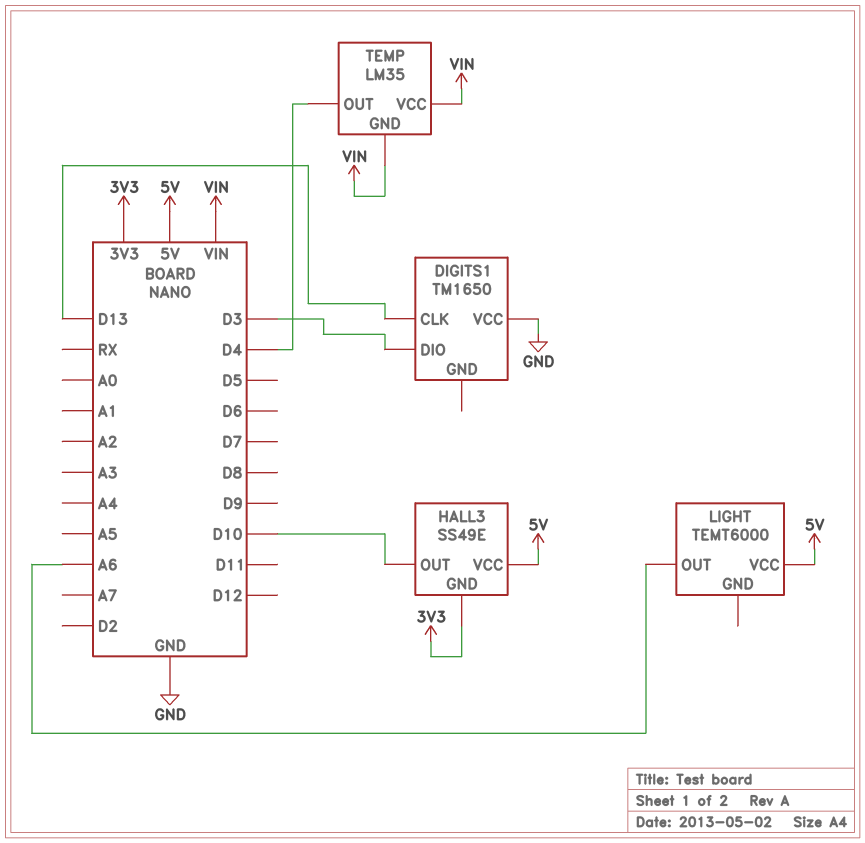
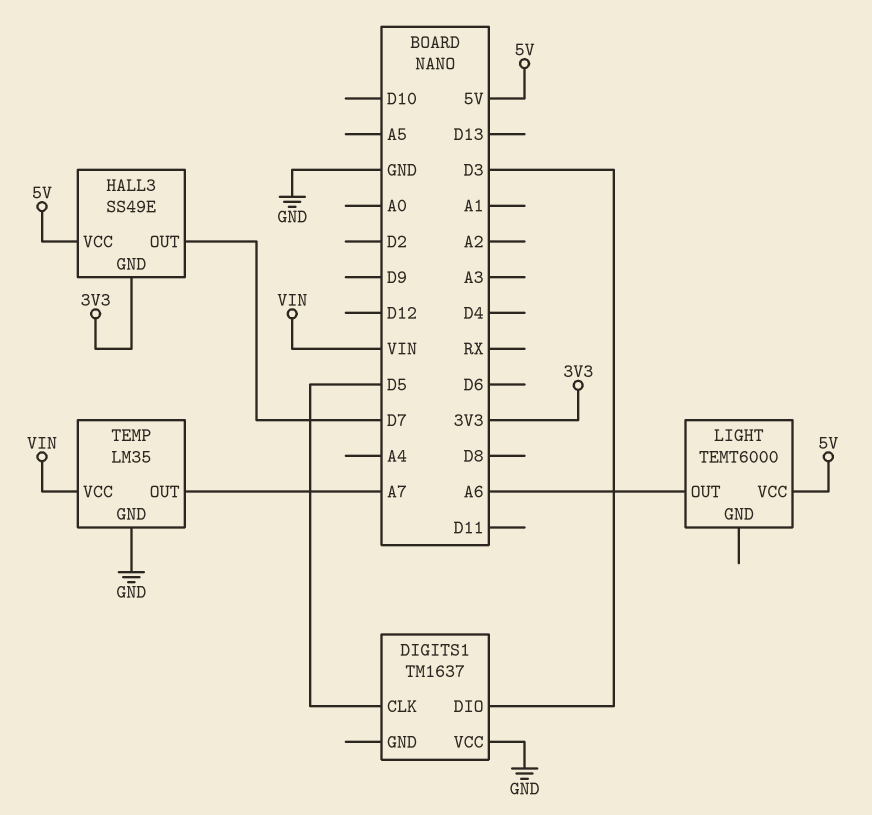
DIGITS1: TM1650 -> TM1637
DIGITS1 pin CLK: D13 -> D5
HALL3 pin OUT: D10 -> D7
TEMP pin GND: VIN -> GND
TEMP pin OUT: D4 -> A7

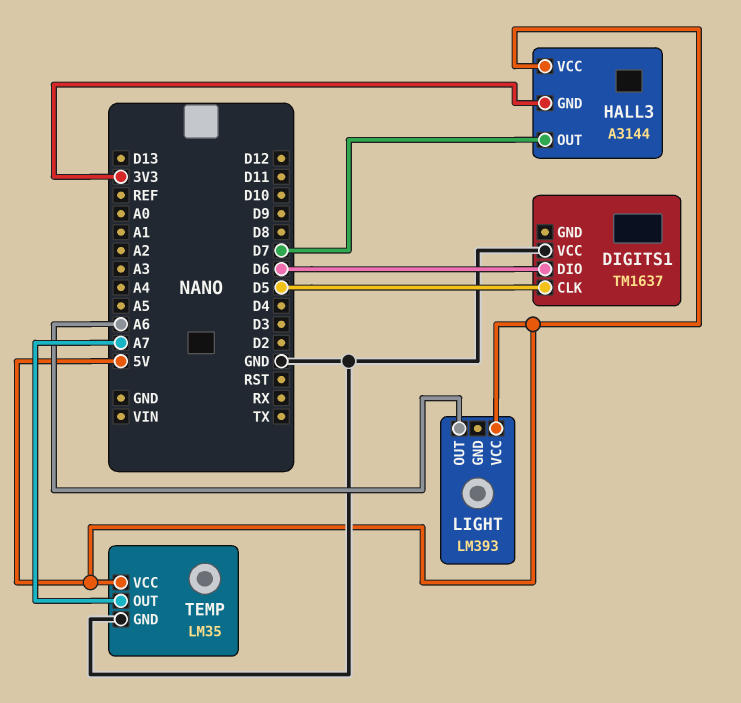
DIGITS1 pin DIO: D3 -> D6
HALL3: SS49E -> A3144
LIGHT: TEMT6000 -> LM393
TEMP pin VCC: VIN -> 5V

